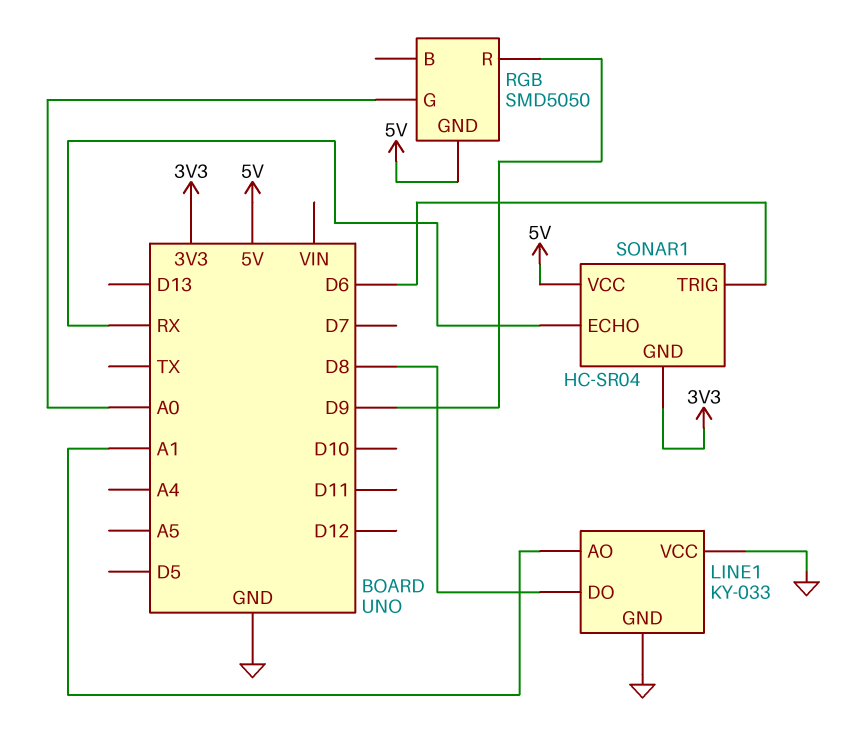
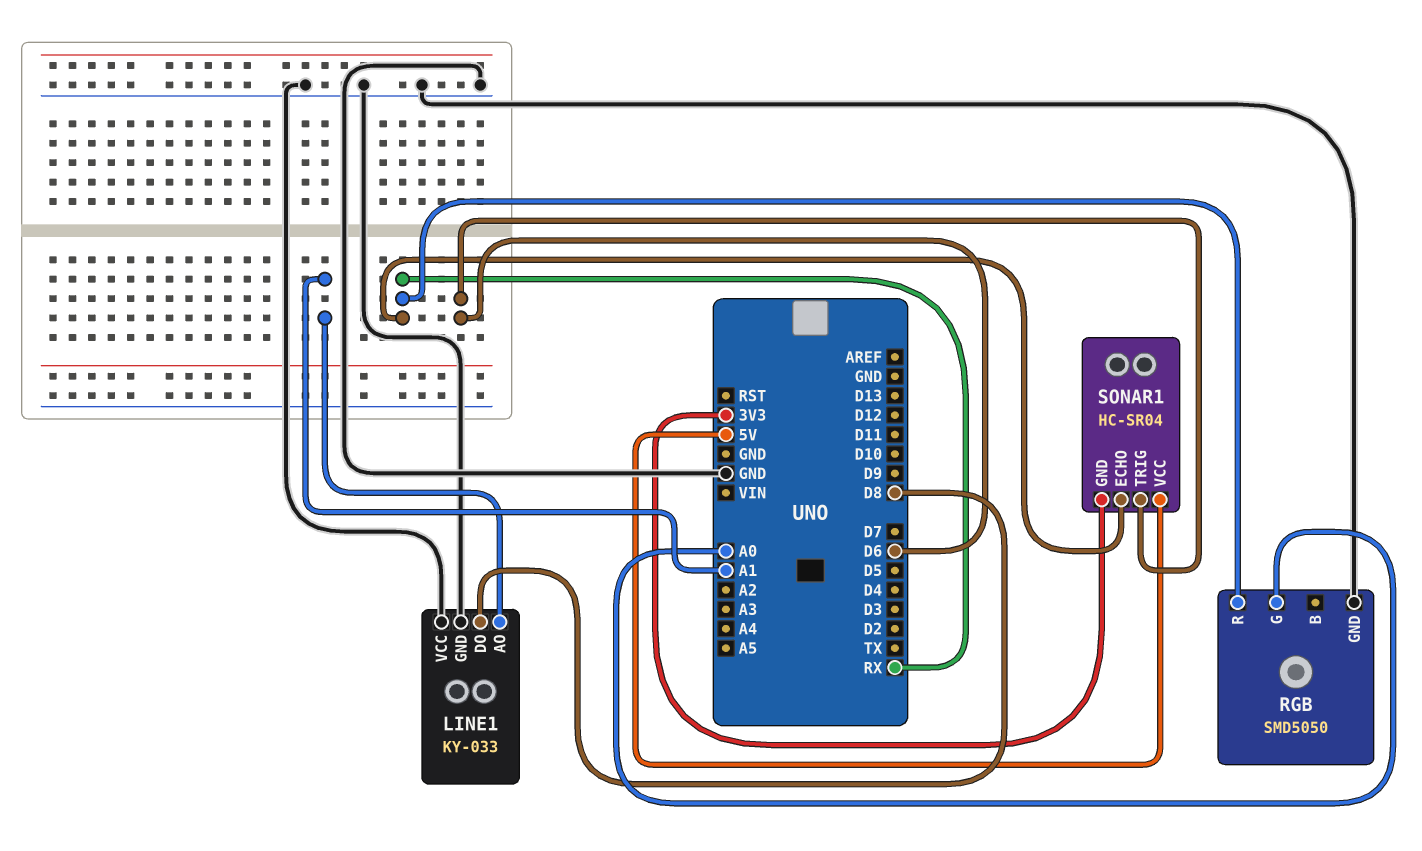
RGB pin GND: 5V -> GND
RGB pin R: D9 -> RX

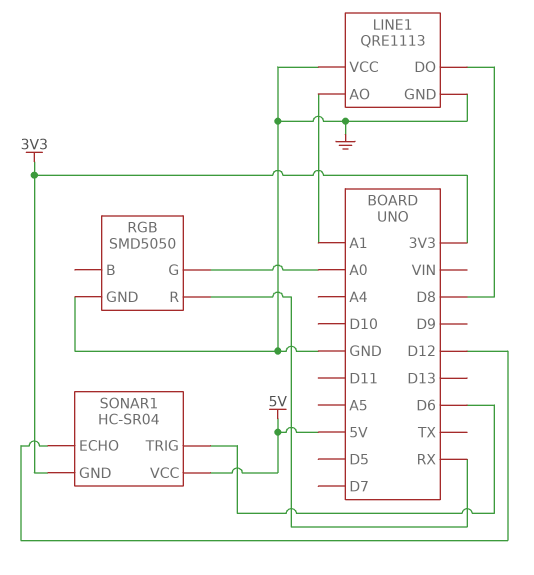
LINE1: KY-033 -> QRE1113
SONAR1 pin ECHO: RX -> D12

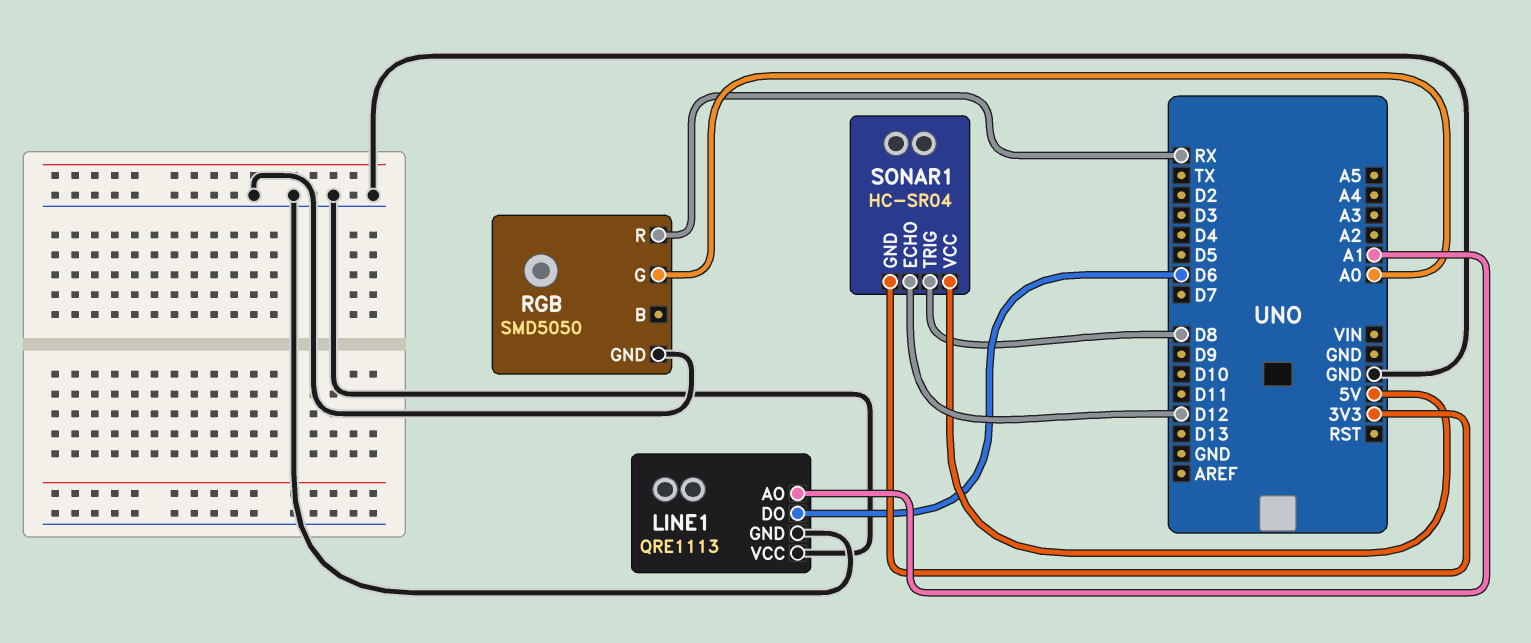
LINE1 pin DO: D8 -> D6
SONAR1 pin TRIG: D6 -> D8

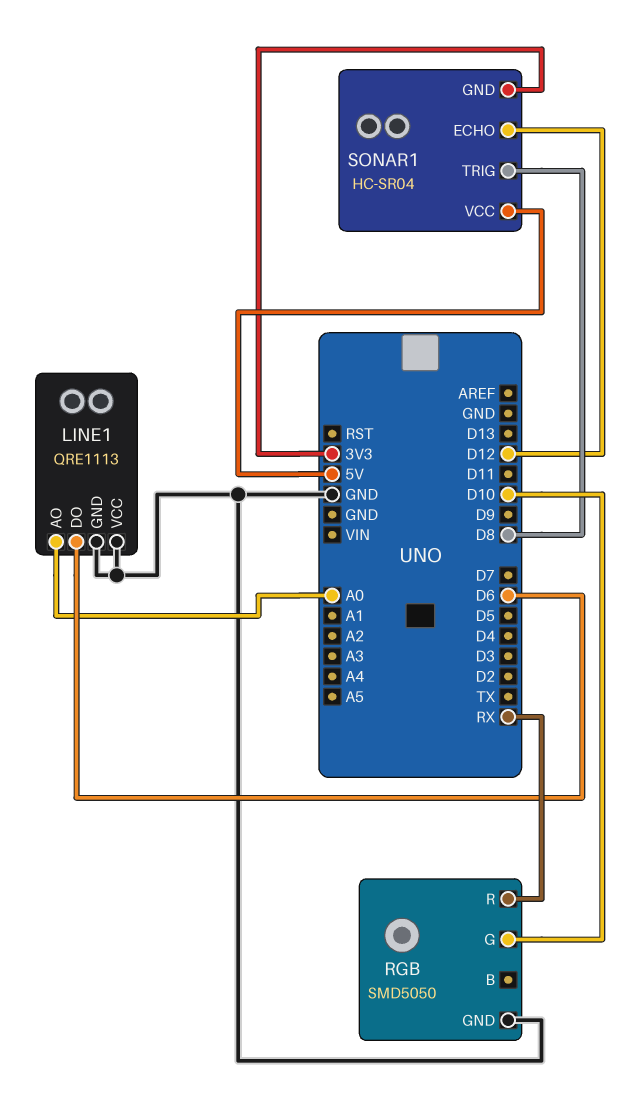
LINE1 pin AO: A1 -> A0
RGB pin G: A0 -> D10

